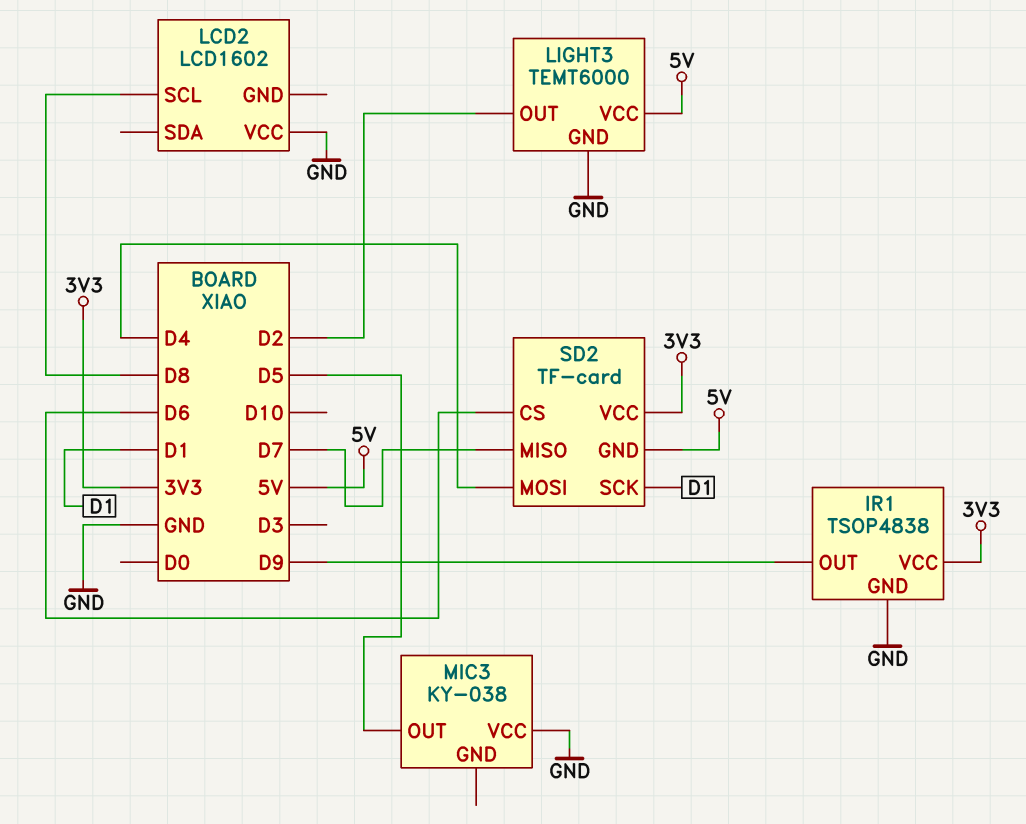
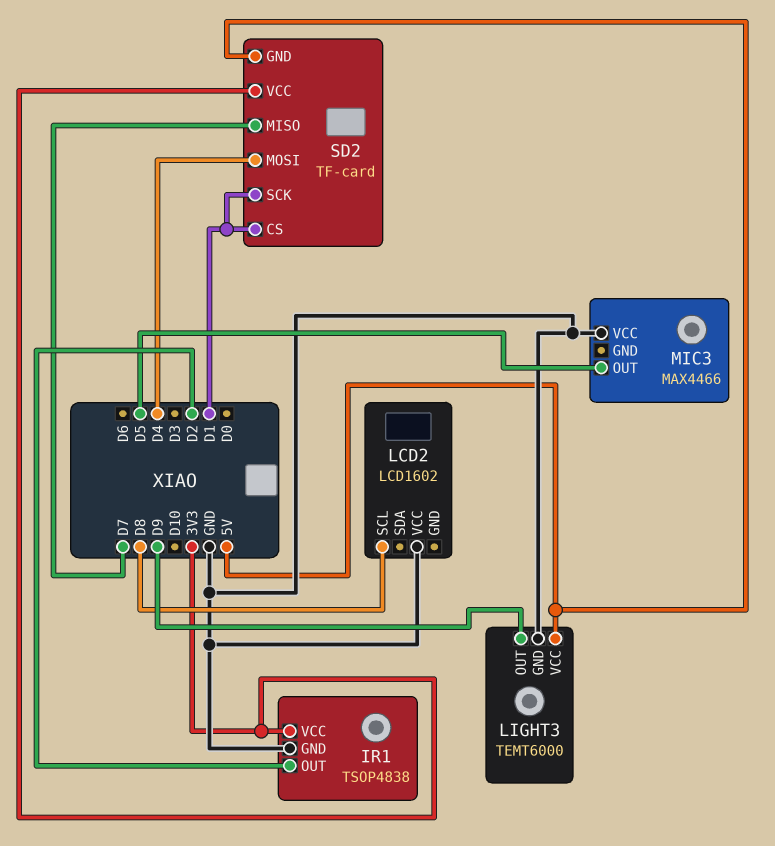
IR1 pin OUT: D9 -> D2
LIGHT3 pin OUT: D2 -> D9
MIC3: KY-038 -> MAX4466
SD2 pin CS: D6 -> D1

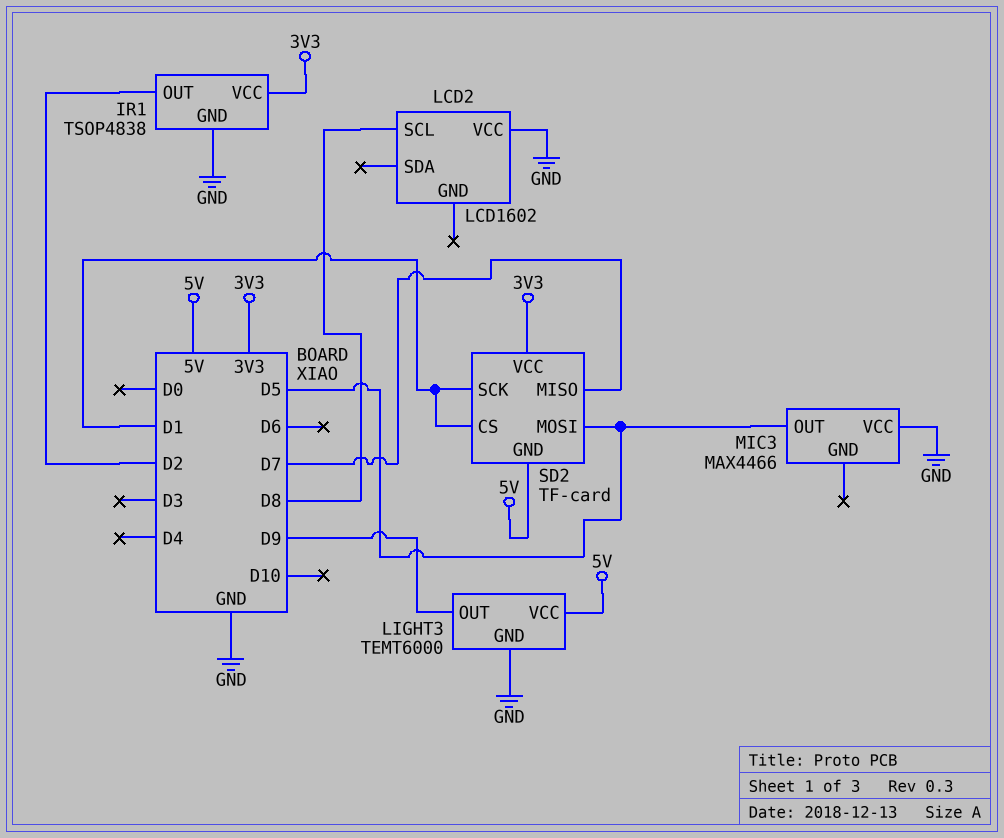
SD2 pin MOSI: D4 -> D5

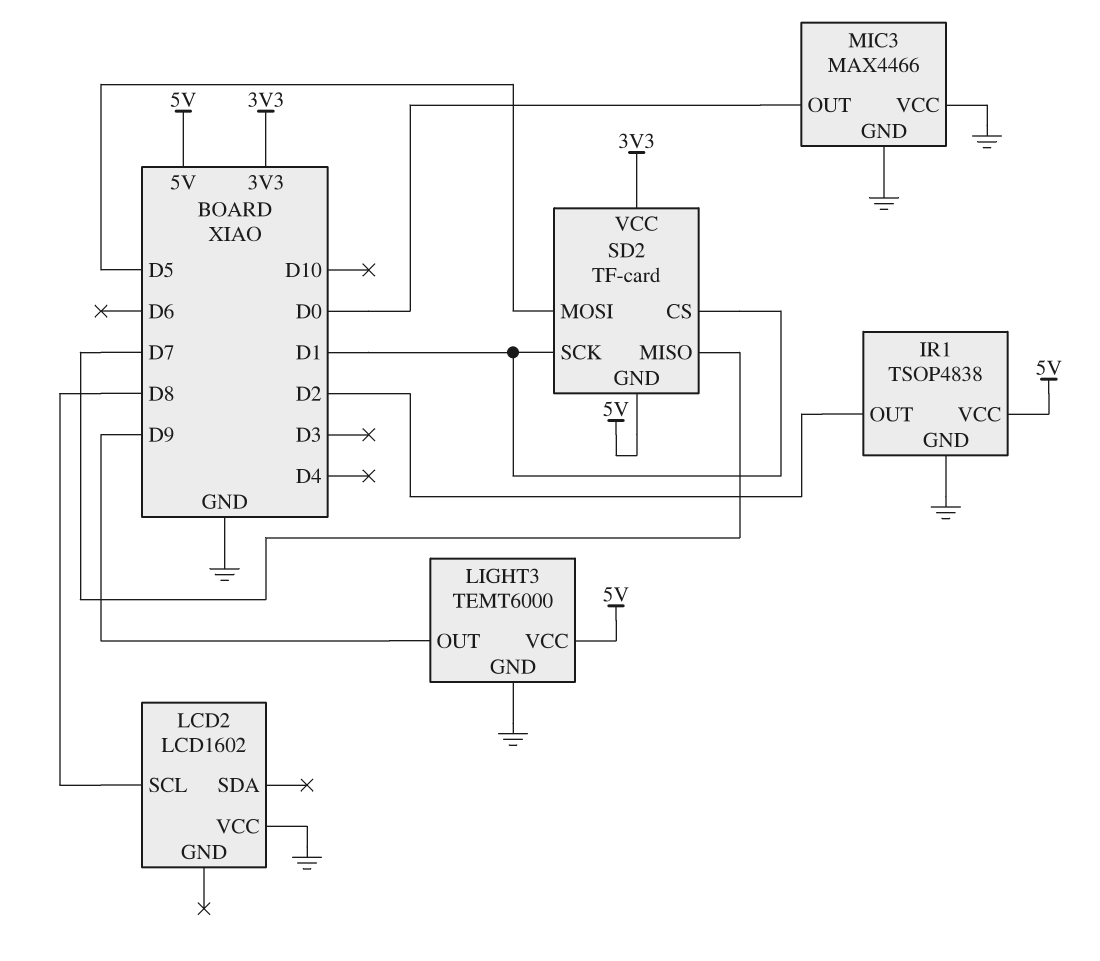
IR1 pin VCC: 3V3 -> 5V
MIC3 pin GND: none -> GND
MIC3 pin OUT: D5 -> D0

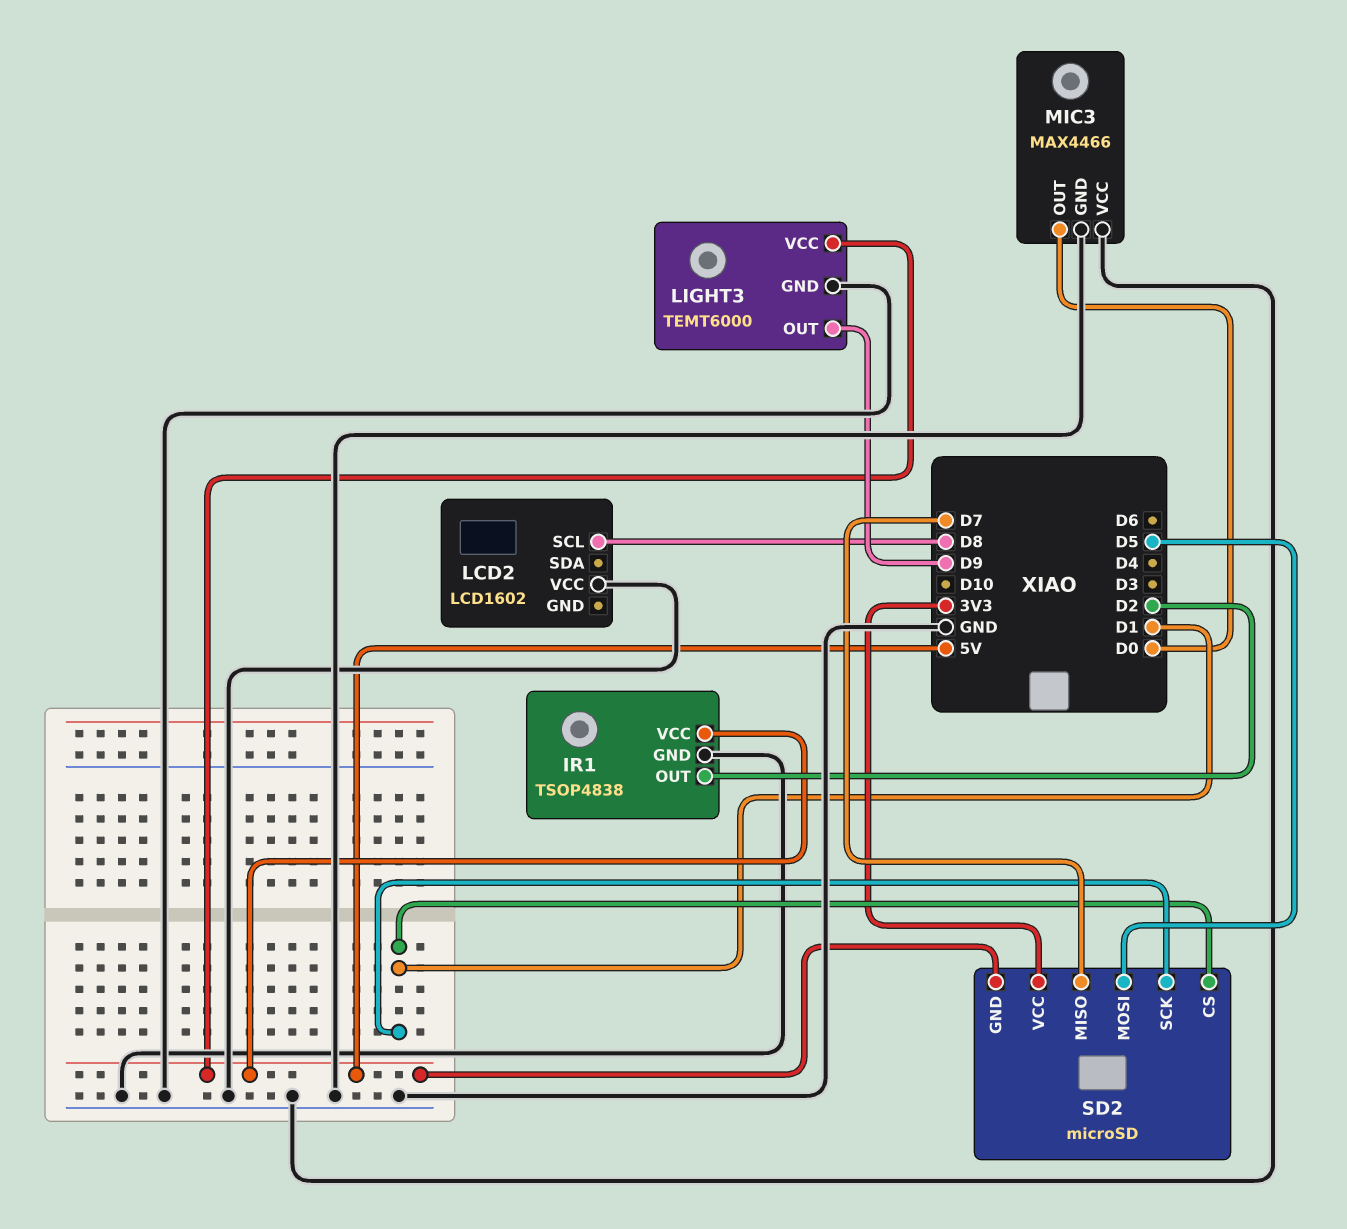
SD2: TF-card -> microSD

